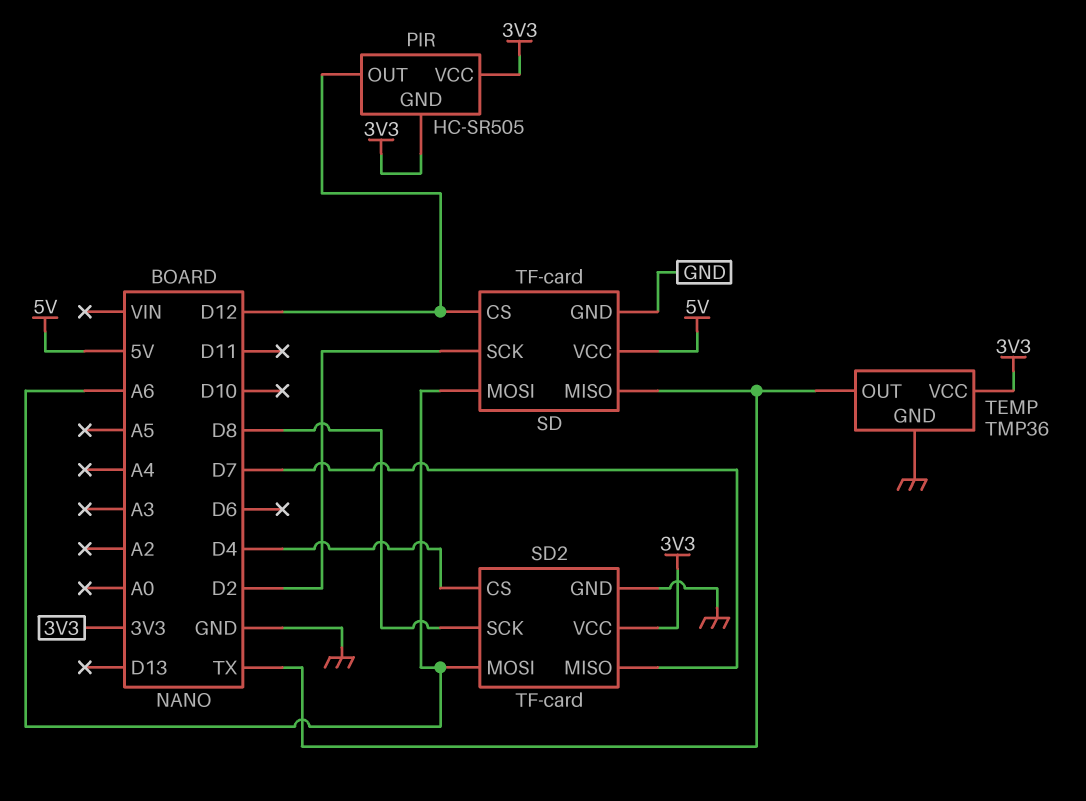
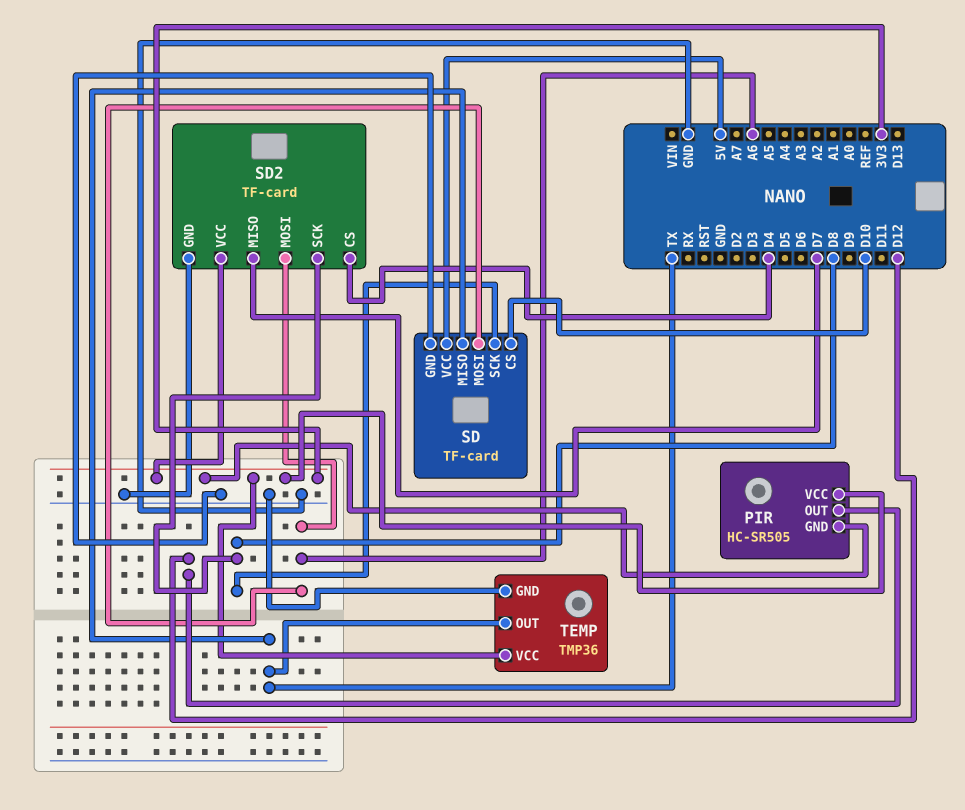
SD pin CS: D12 -> D10
SD pin SCK: D2 -> D8

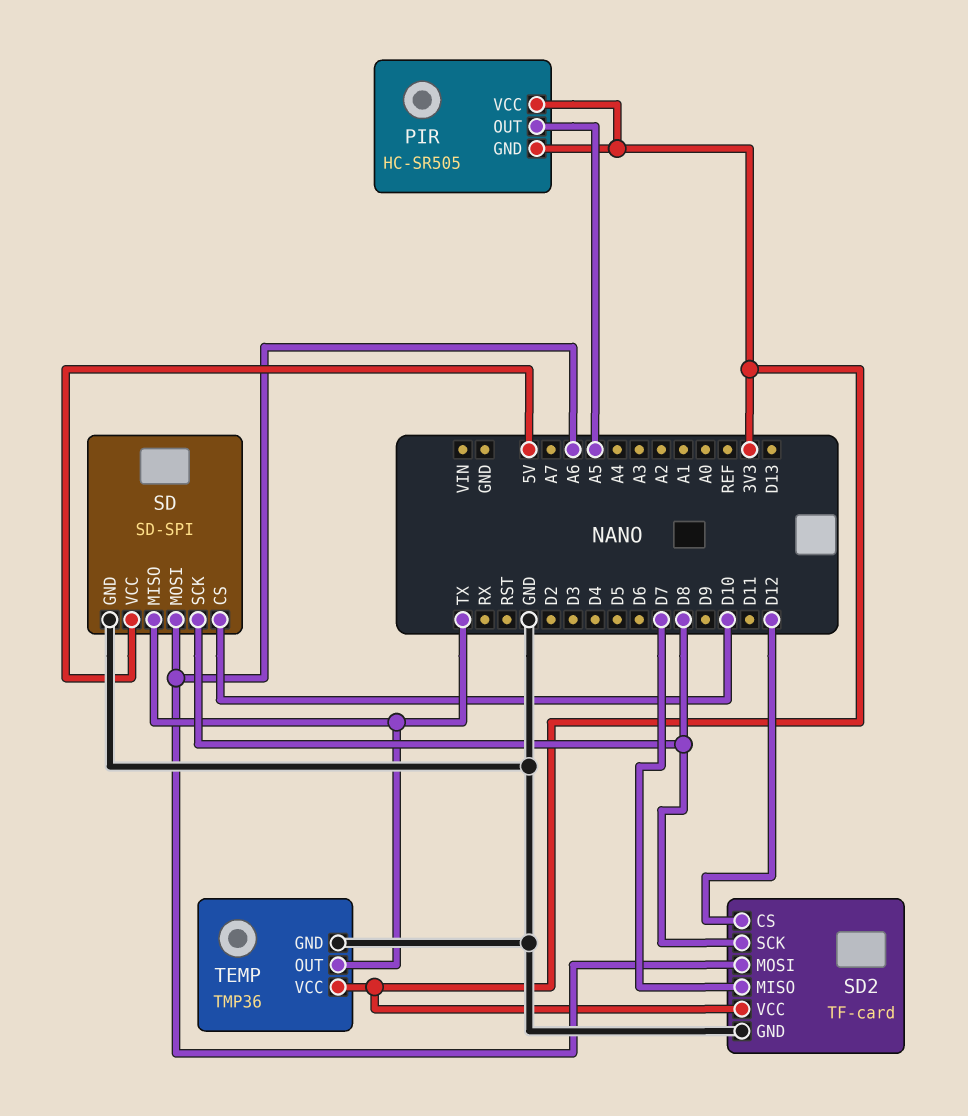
PIR pin OUT: D12 -> A5
SD: TF-card -> SD-SPI
SD2 pin CS: D4 -> D12

